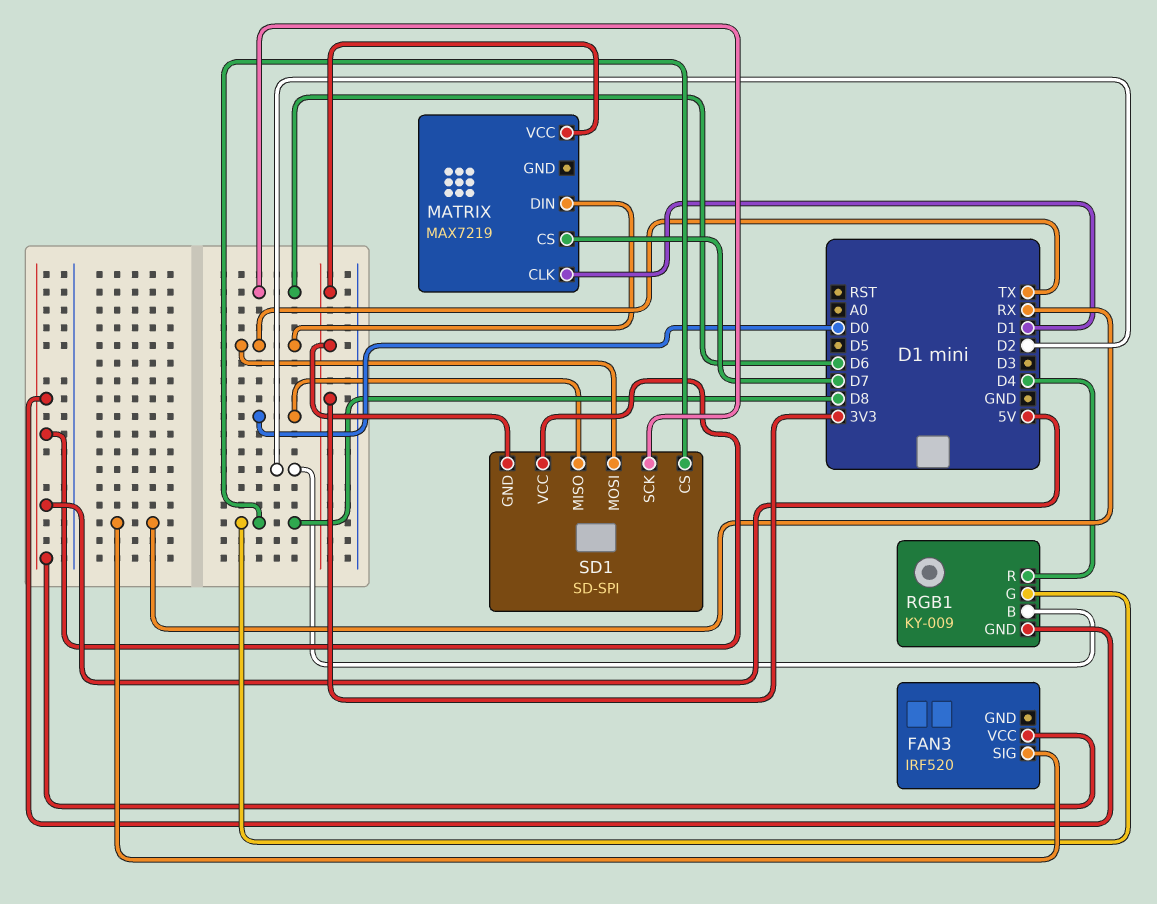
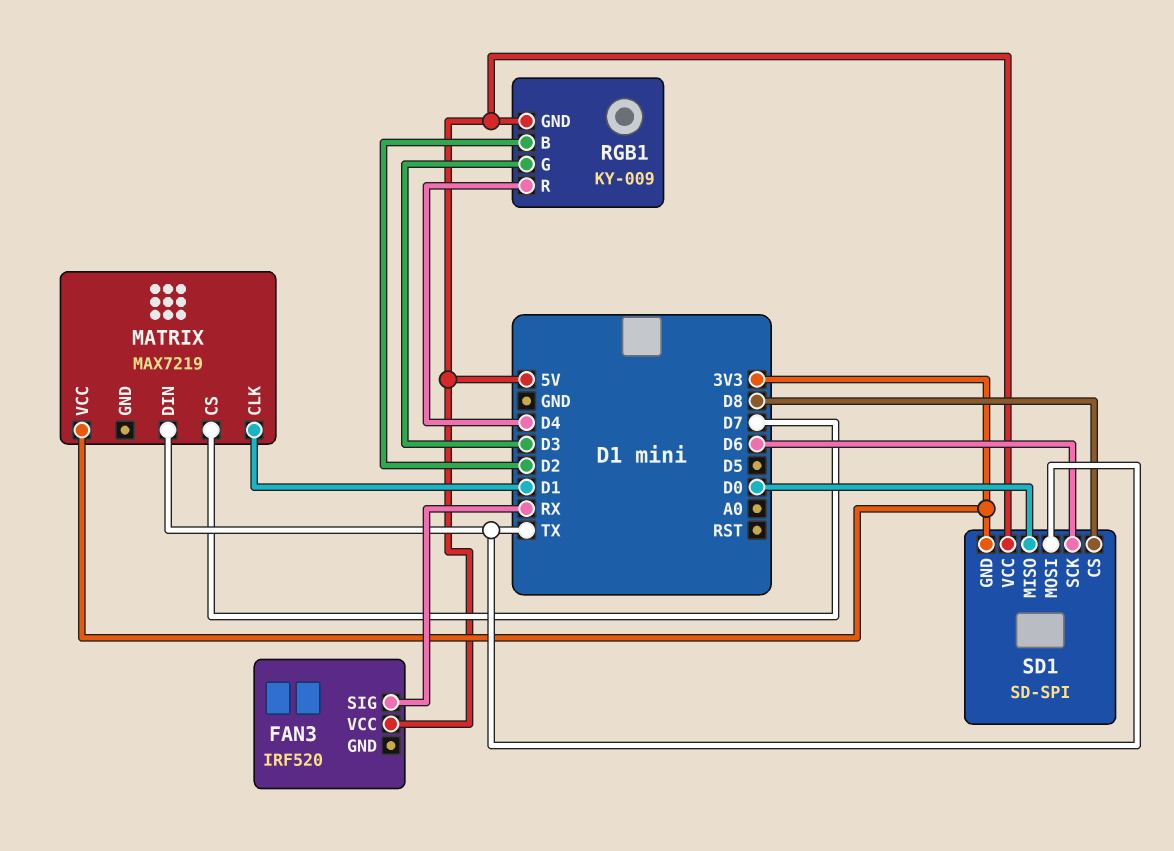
RGB1 pin G: D8 -> D3

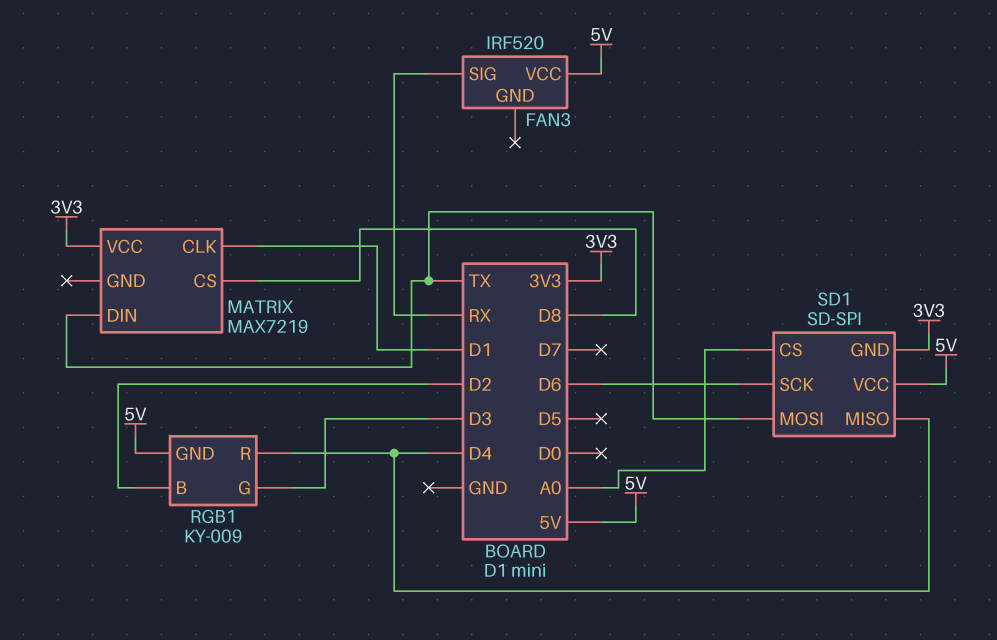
MATRIX pin CS: D7 -> D8
SD1 pin CS: D8 -> A0
SD1 pin MISO: D0 -> D4

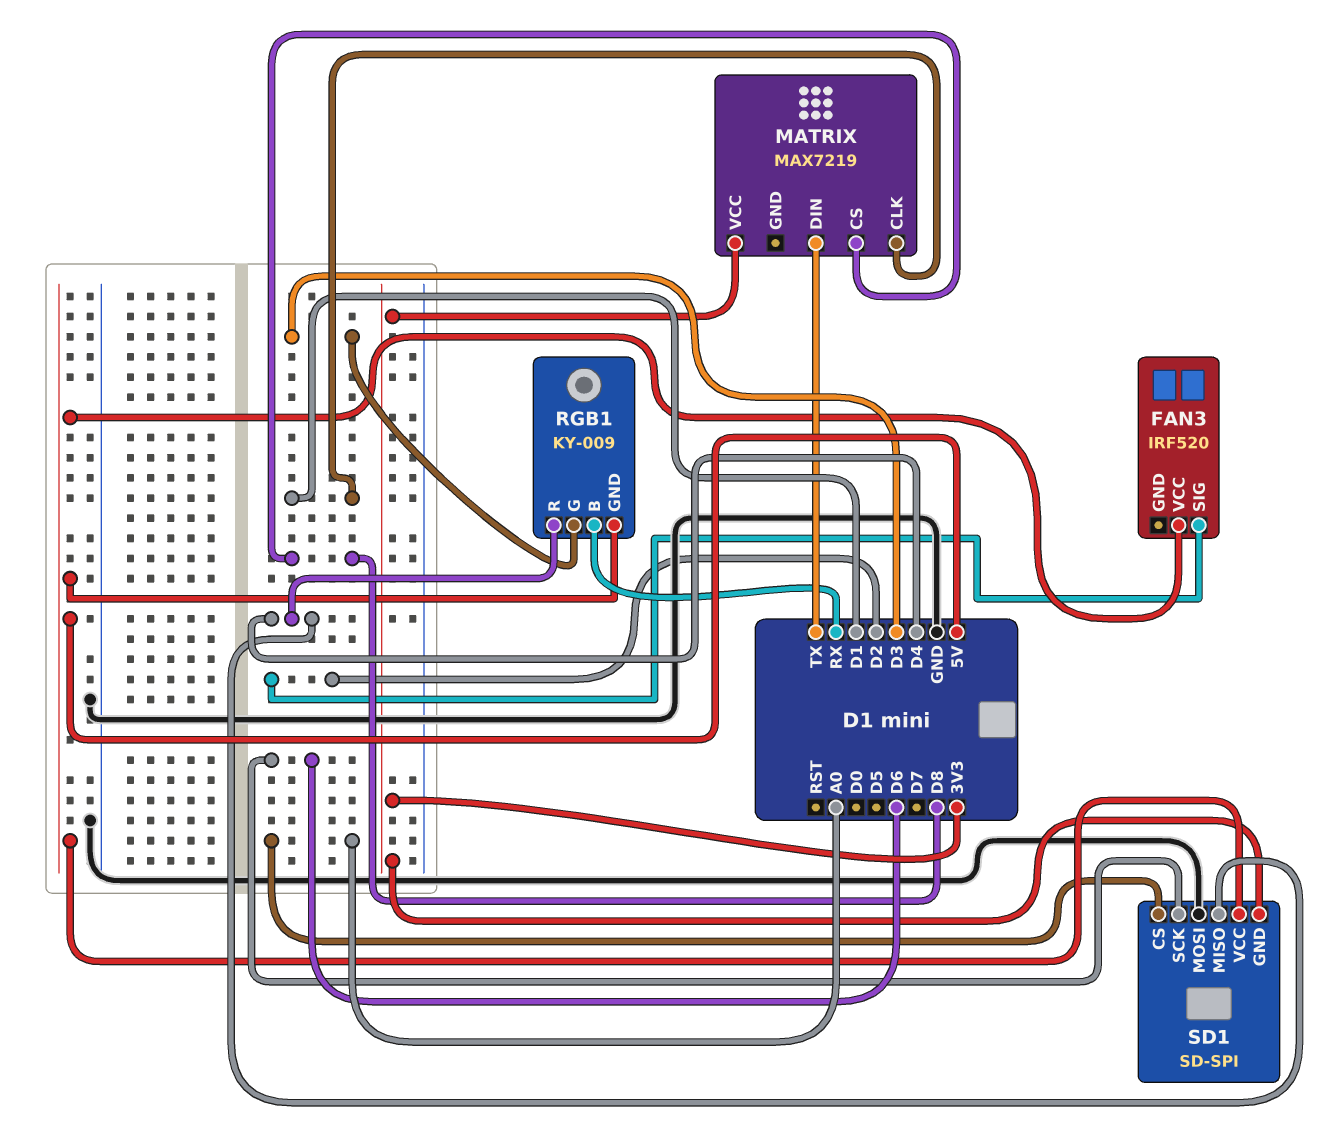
FAN3 pin SIG: RX -> D2
RGB1 pin B: D2 -> RX
SD1 pin MOSI: TX -> GND

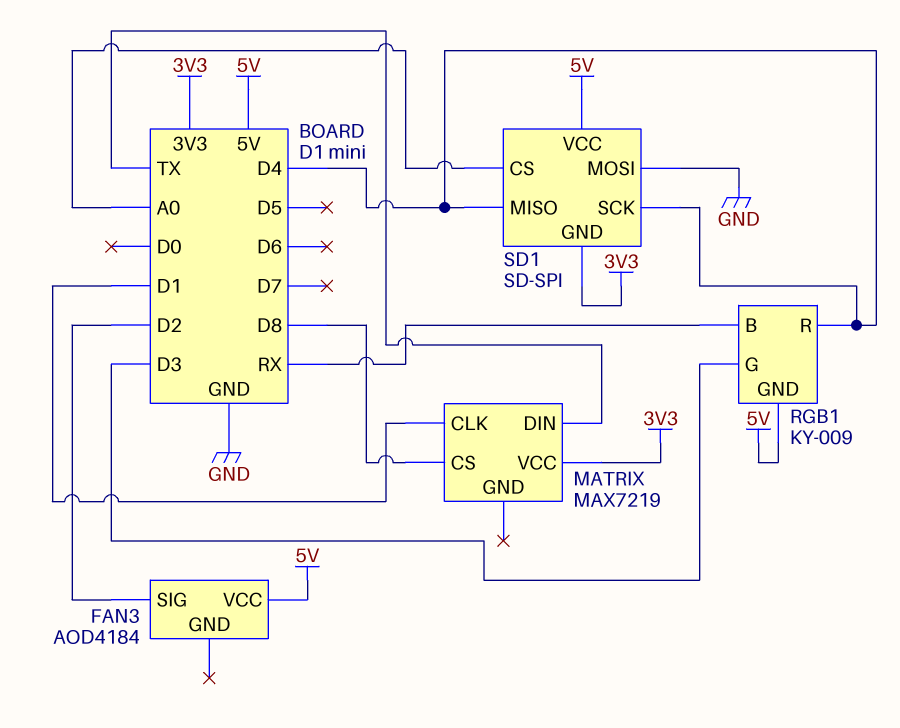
FAN3: IRF520 -> AOD4184
SD1 pin SCK: D6 -> D4

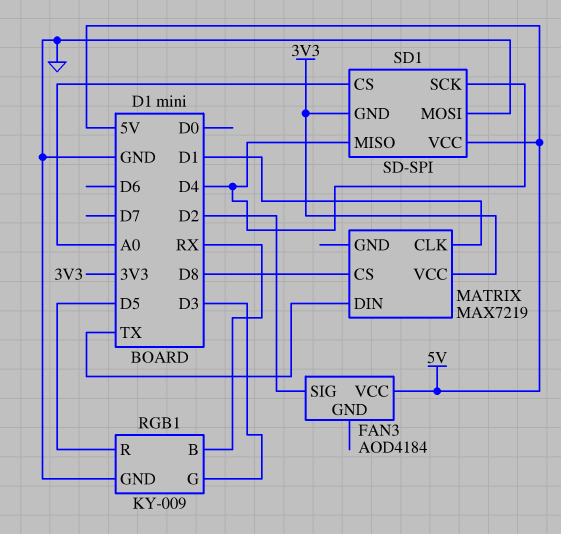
RGB1 pin GND: 5V -> GND
RGB1 pin R: D4 -> D5

